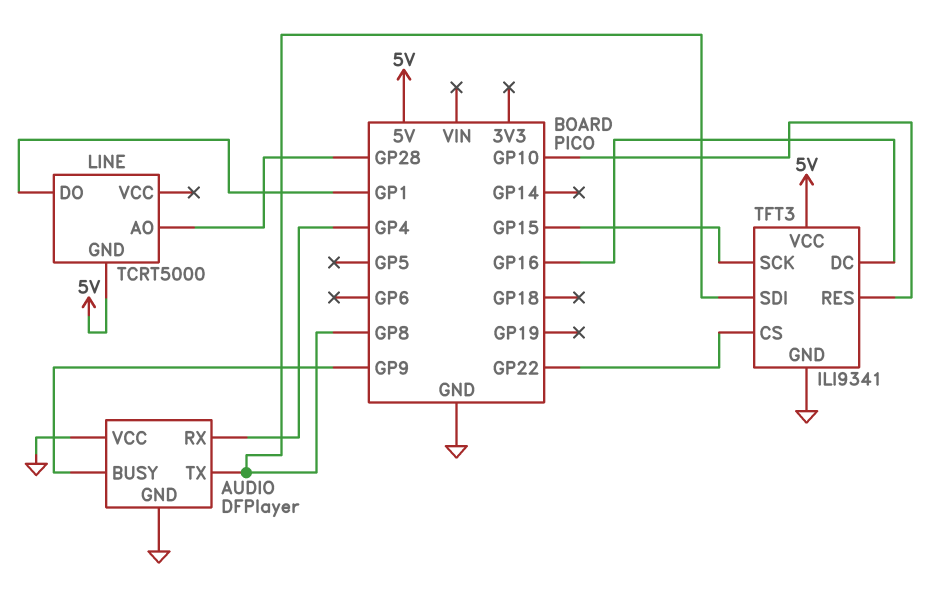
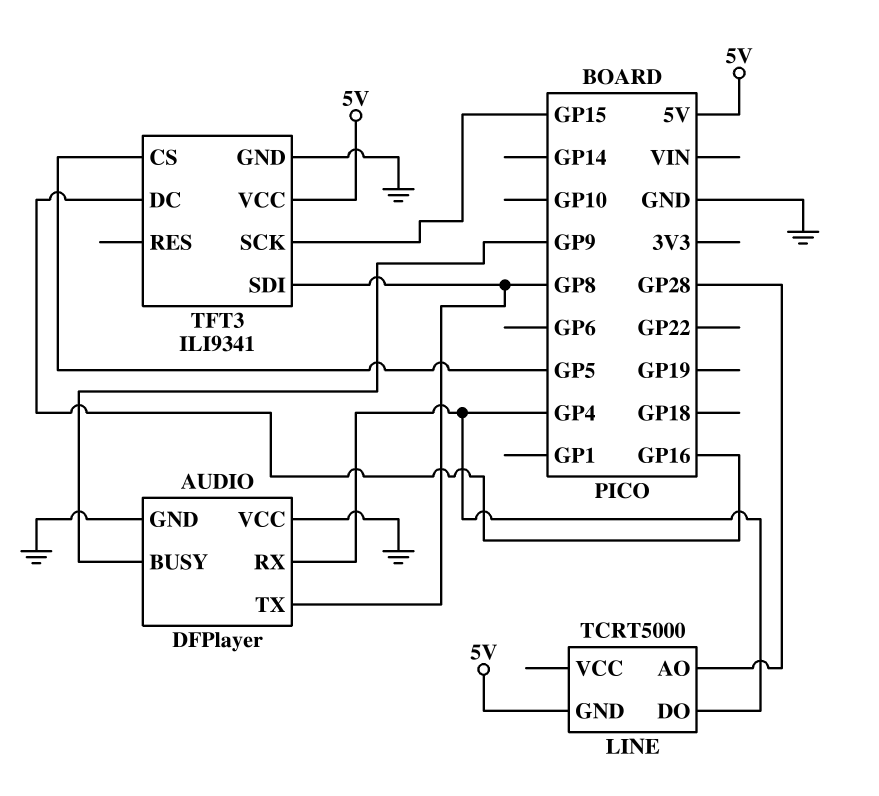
LINE pin DO: GP1 -> GP4
TFT3 pin CS: GP22 -> GP5
TFT3 pin RES: GP10 -> none

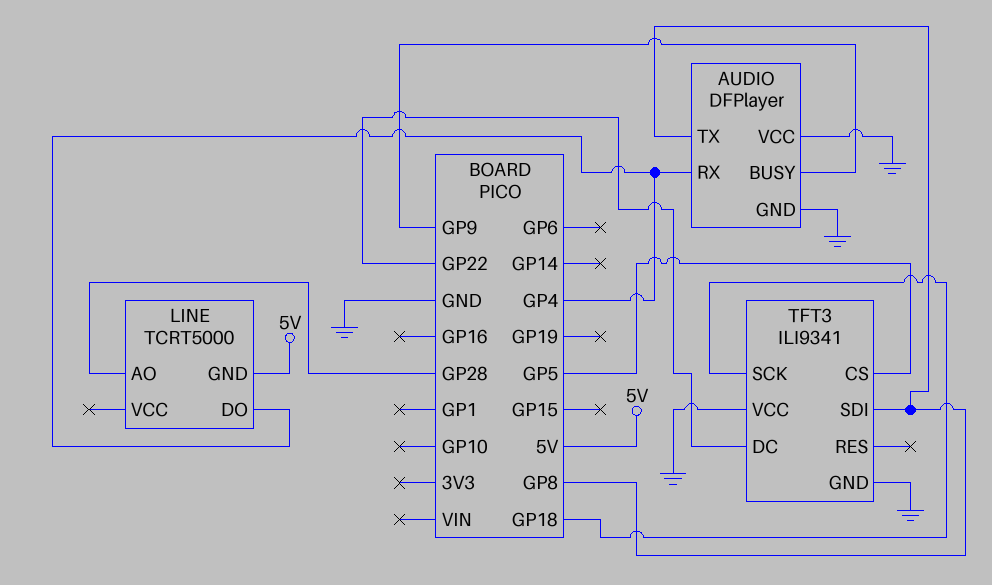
TFT3 pin DC: GP16 -> GP22
TFT3 pin SCK: GP15 -> GP18
TFT3 pin VCC: 5V -> GND

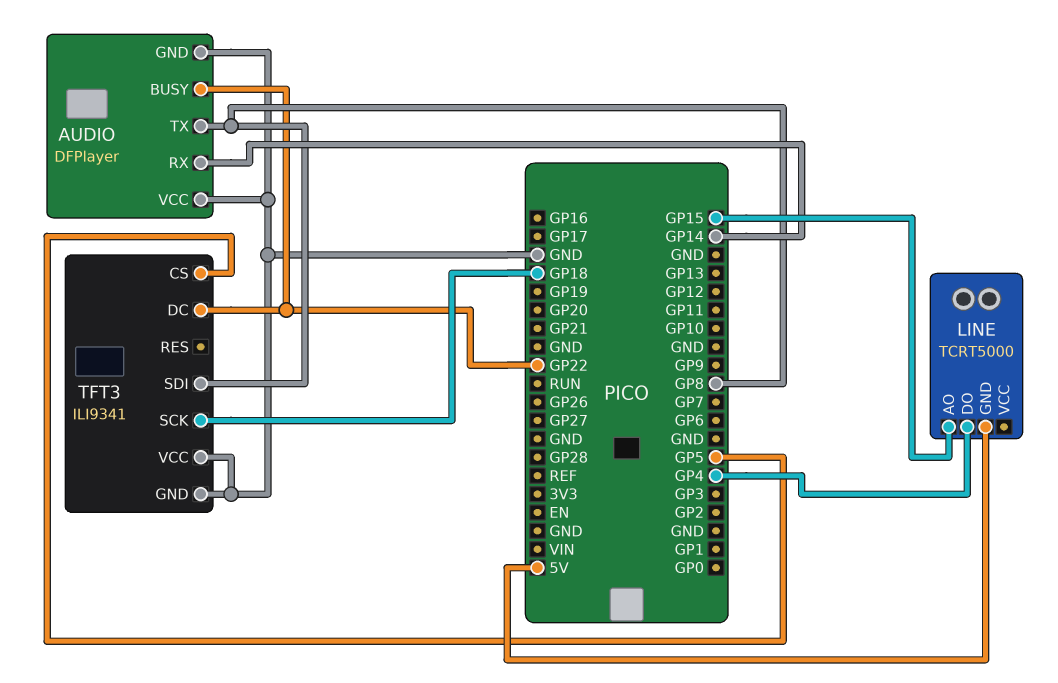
AUDIO pin BUSY: GP9 -> GP22
AUDIO pin RX: GP4 -> GP14
LINE pin AO: GP28 -> GP15

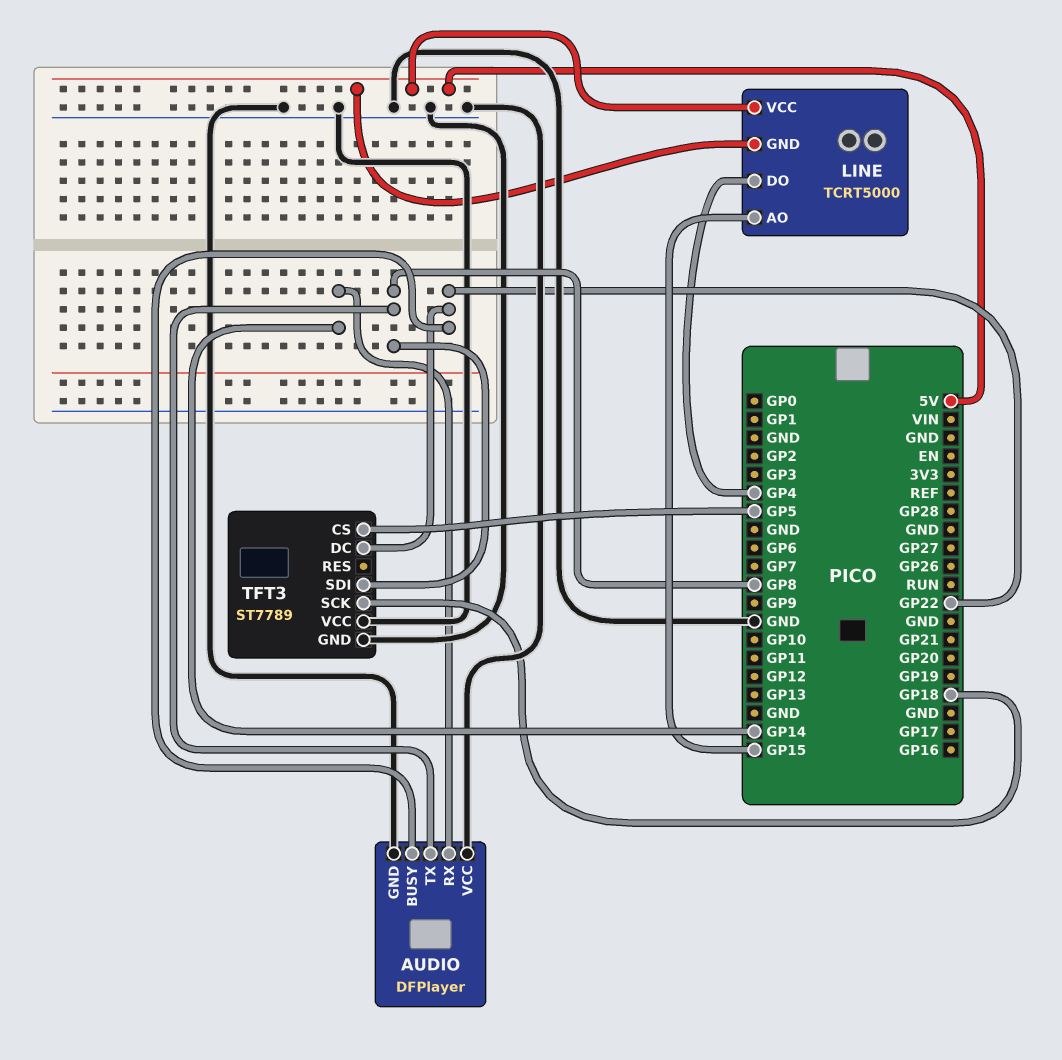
LINE pin VCC: none -> 5V
TFT3: ILI9341 -> ST7789

